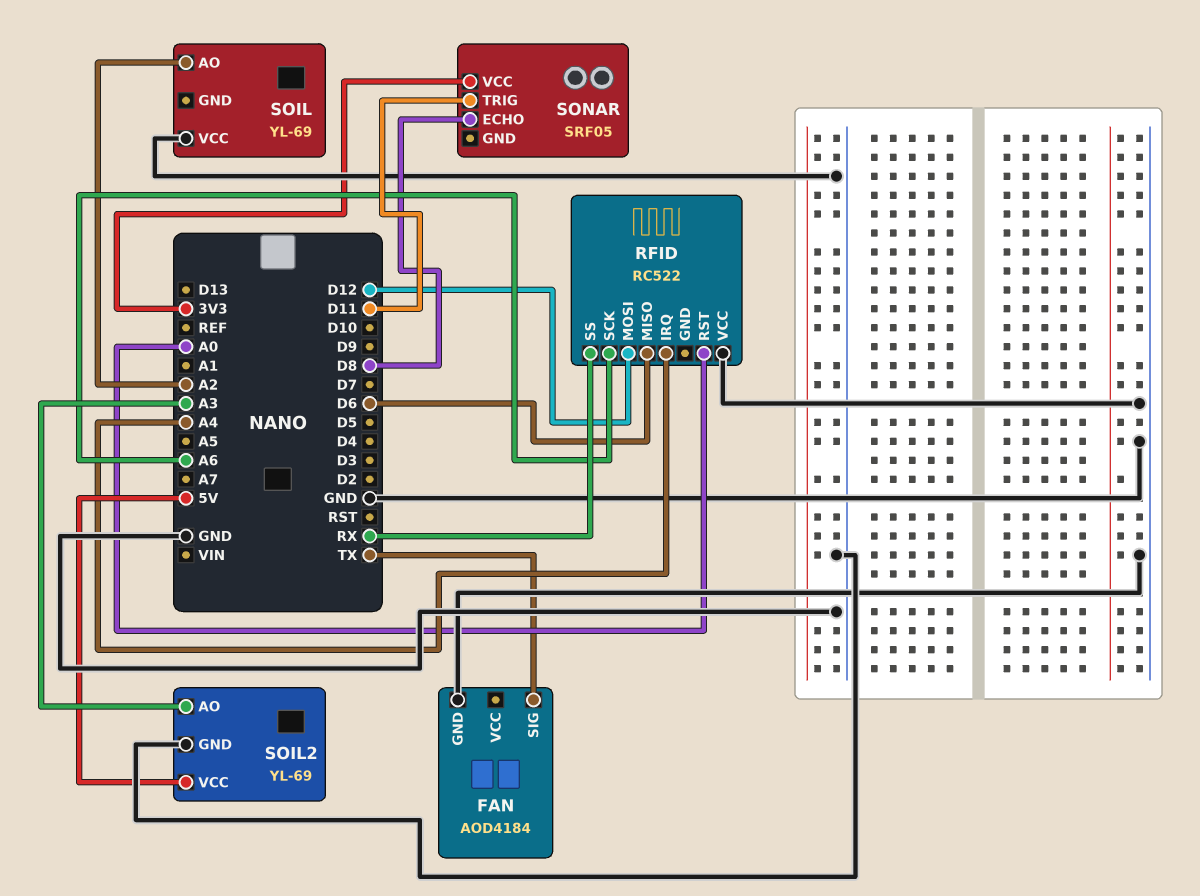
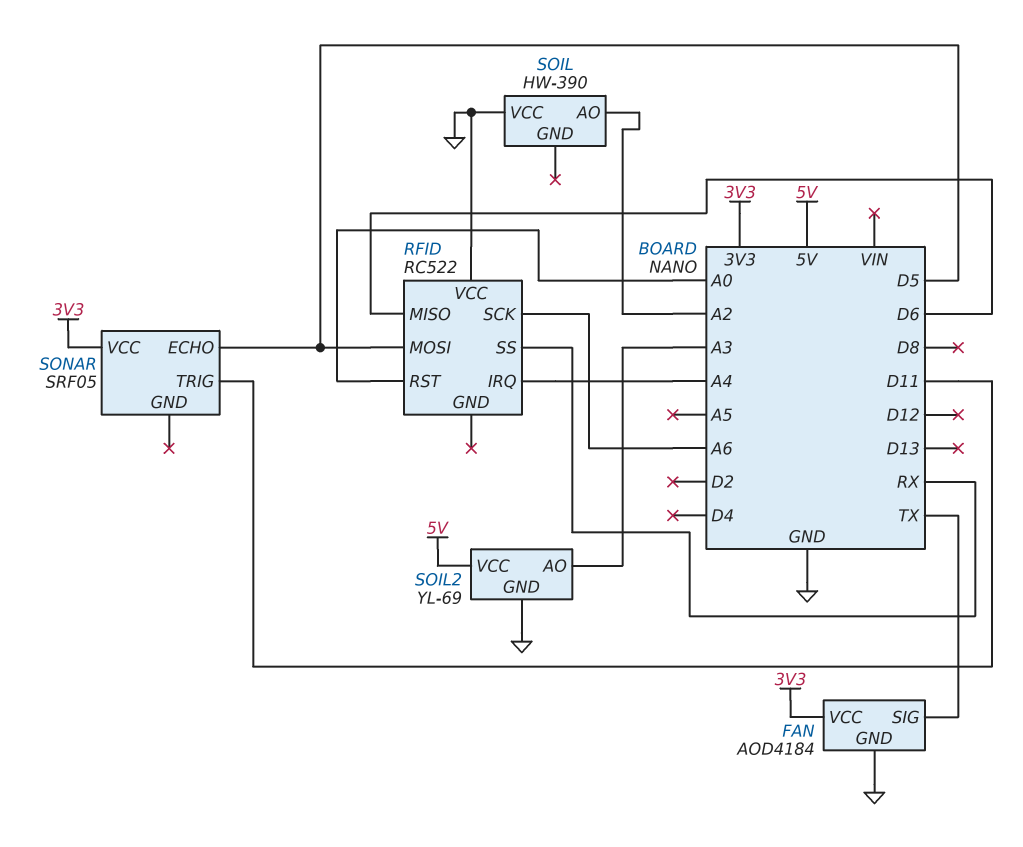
FAN pin VCC: none -> 3V3
RFID pin MOSI: D12 -> D5
SOIL: YL-69 -> HW-390
SONAR pin ECHO: D8 -> D5

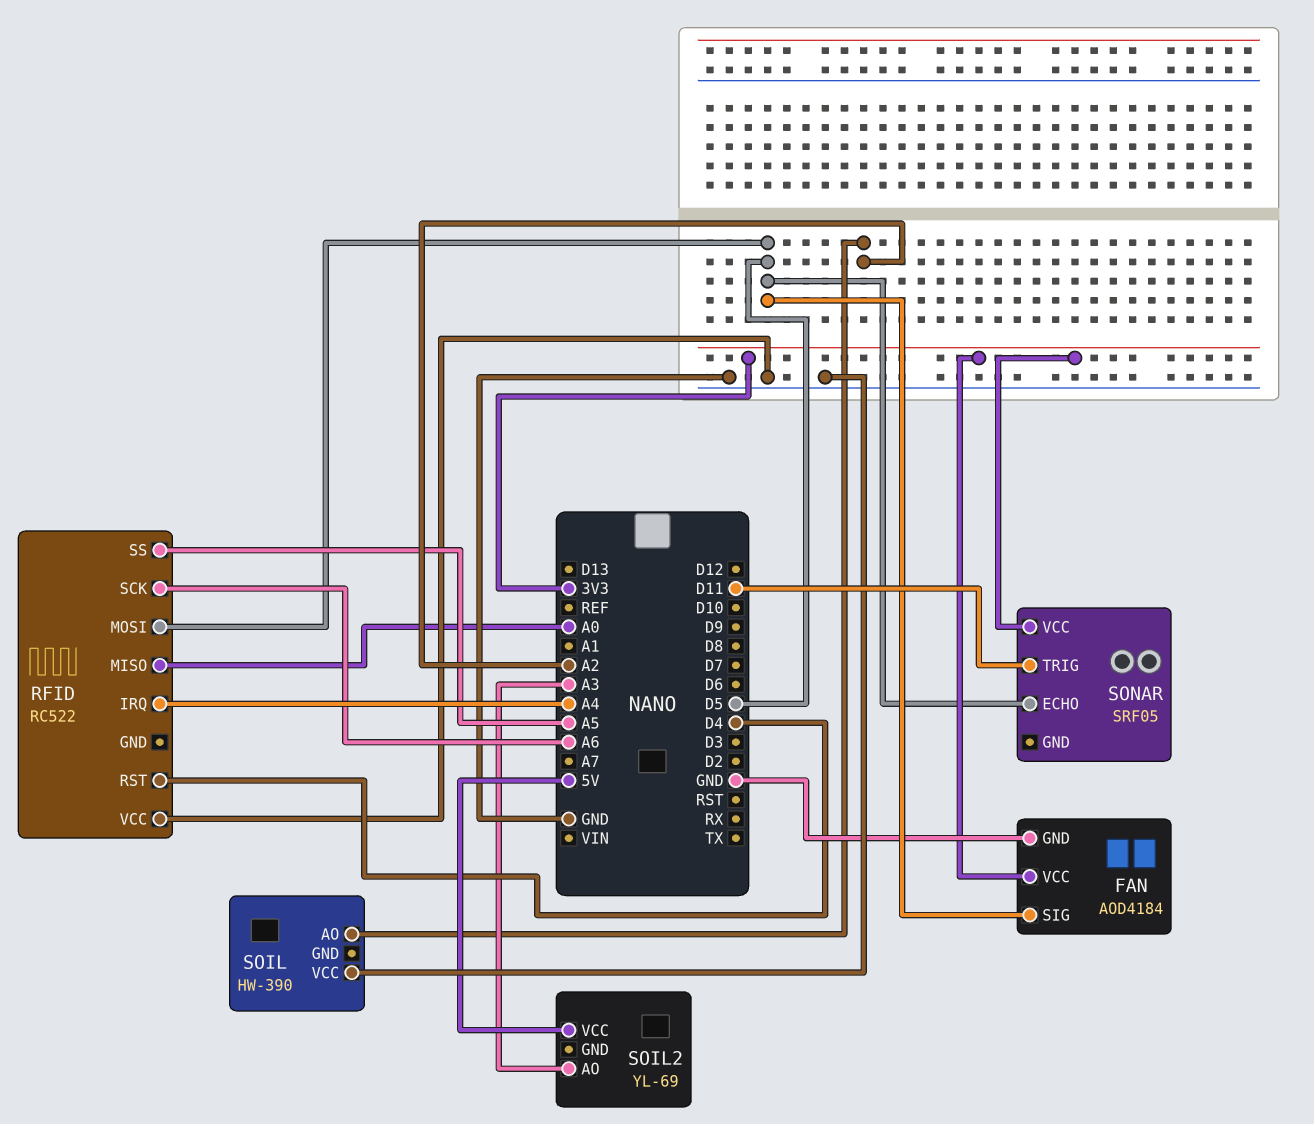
FAN pin SIG: TX -> D5
RFID pin MISO: D6 -> A0
RFID pin RST: A0 -> D4
RFID pin SS: RX -> A5
SOIL2 pin GND: GND -> none

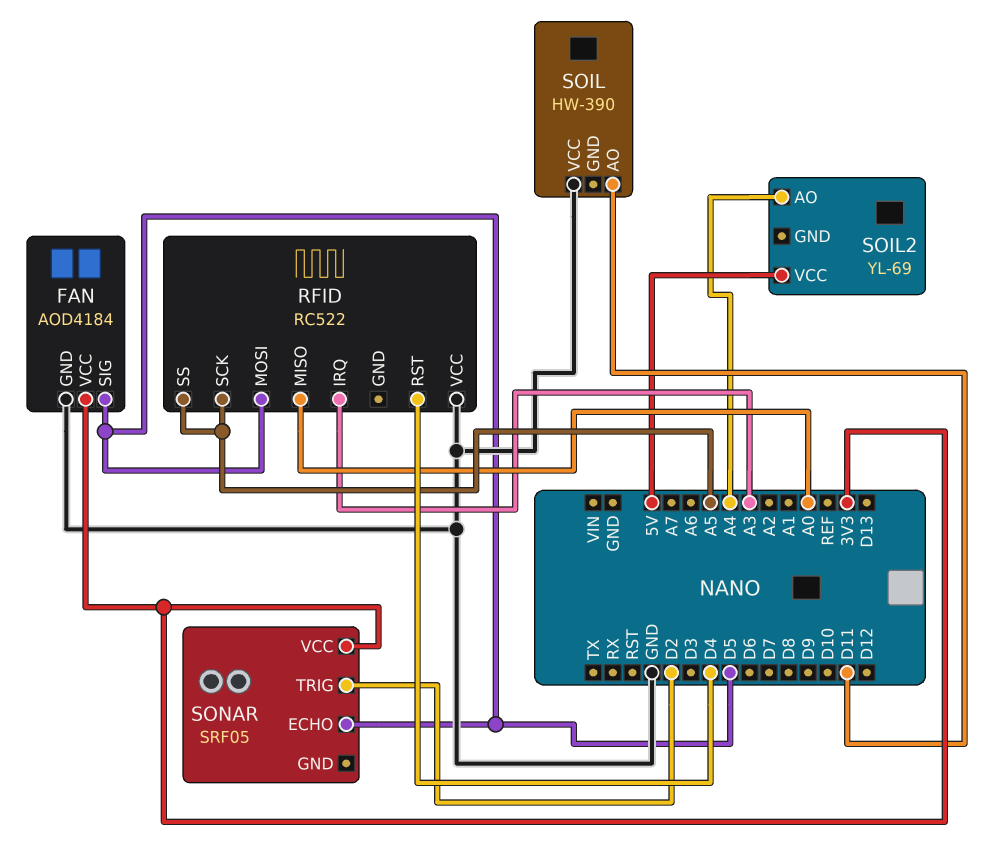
RFID pin IRQ: A4 -> A3
RFID pin SCK: A6 -> A5
SOIL pin AO: A2 -> D11
SOIL2 pin AO: A3 -> A4
SONAR pin TRIG: D11 -> D2

